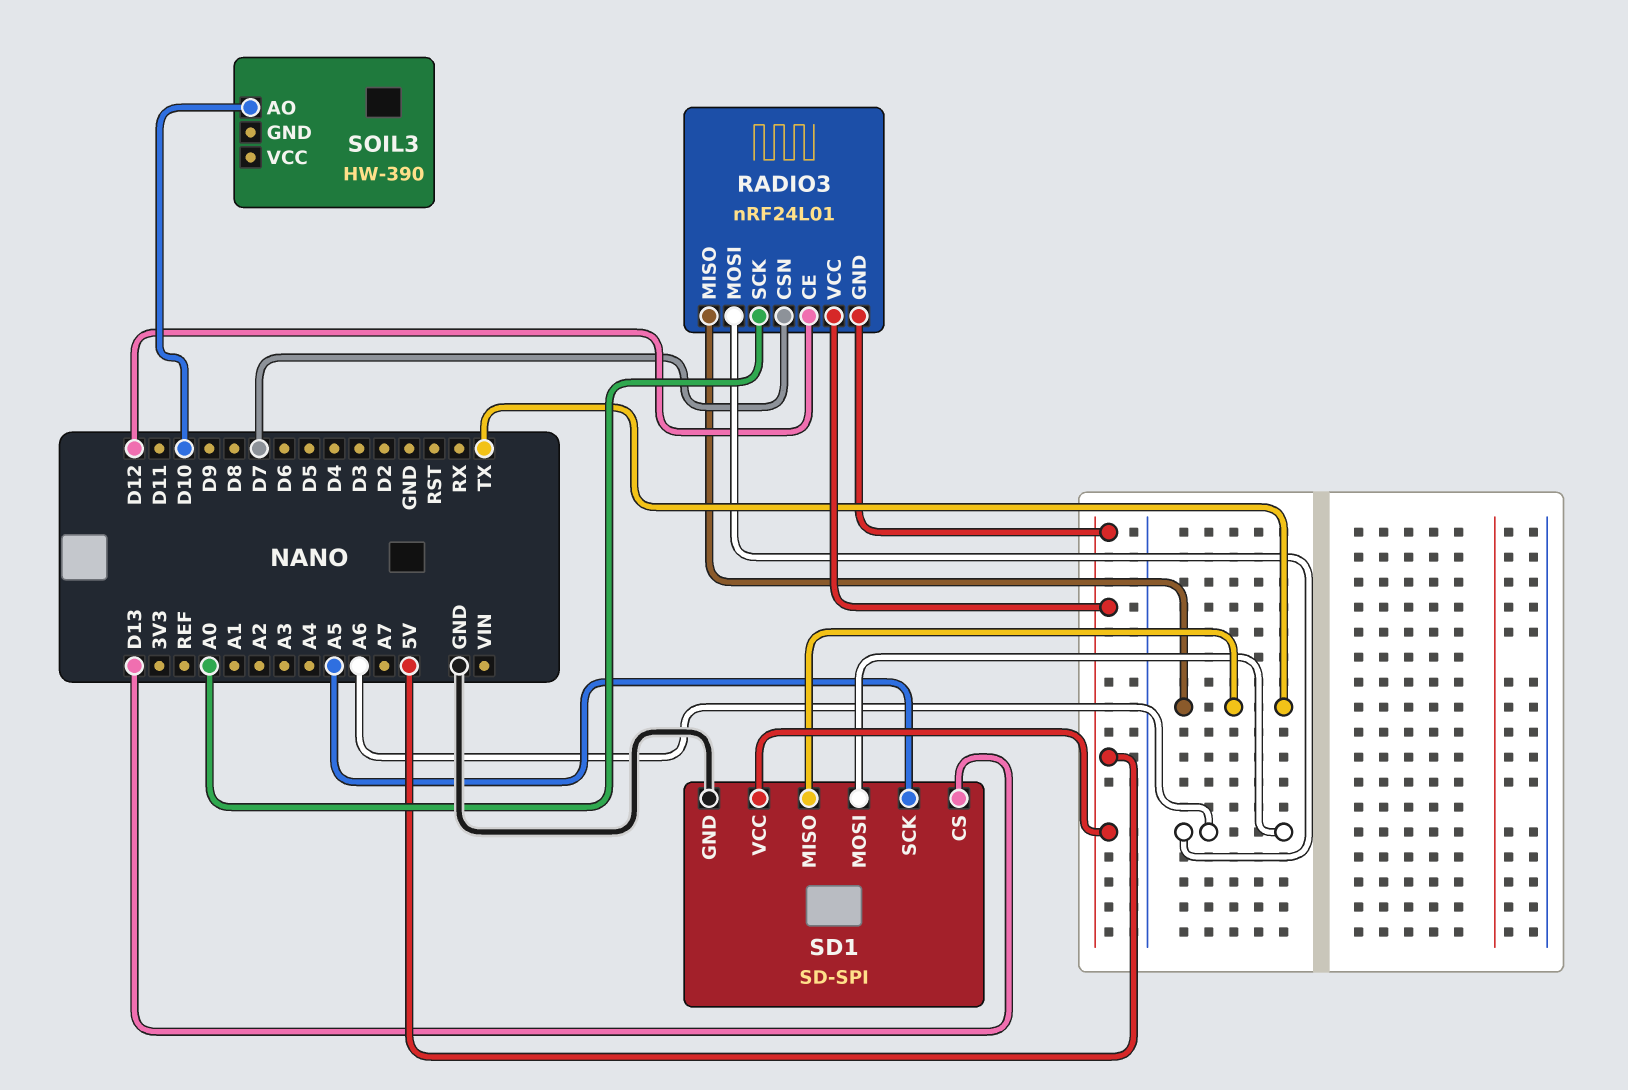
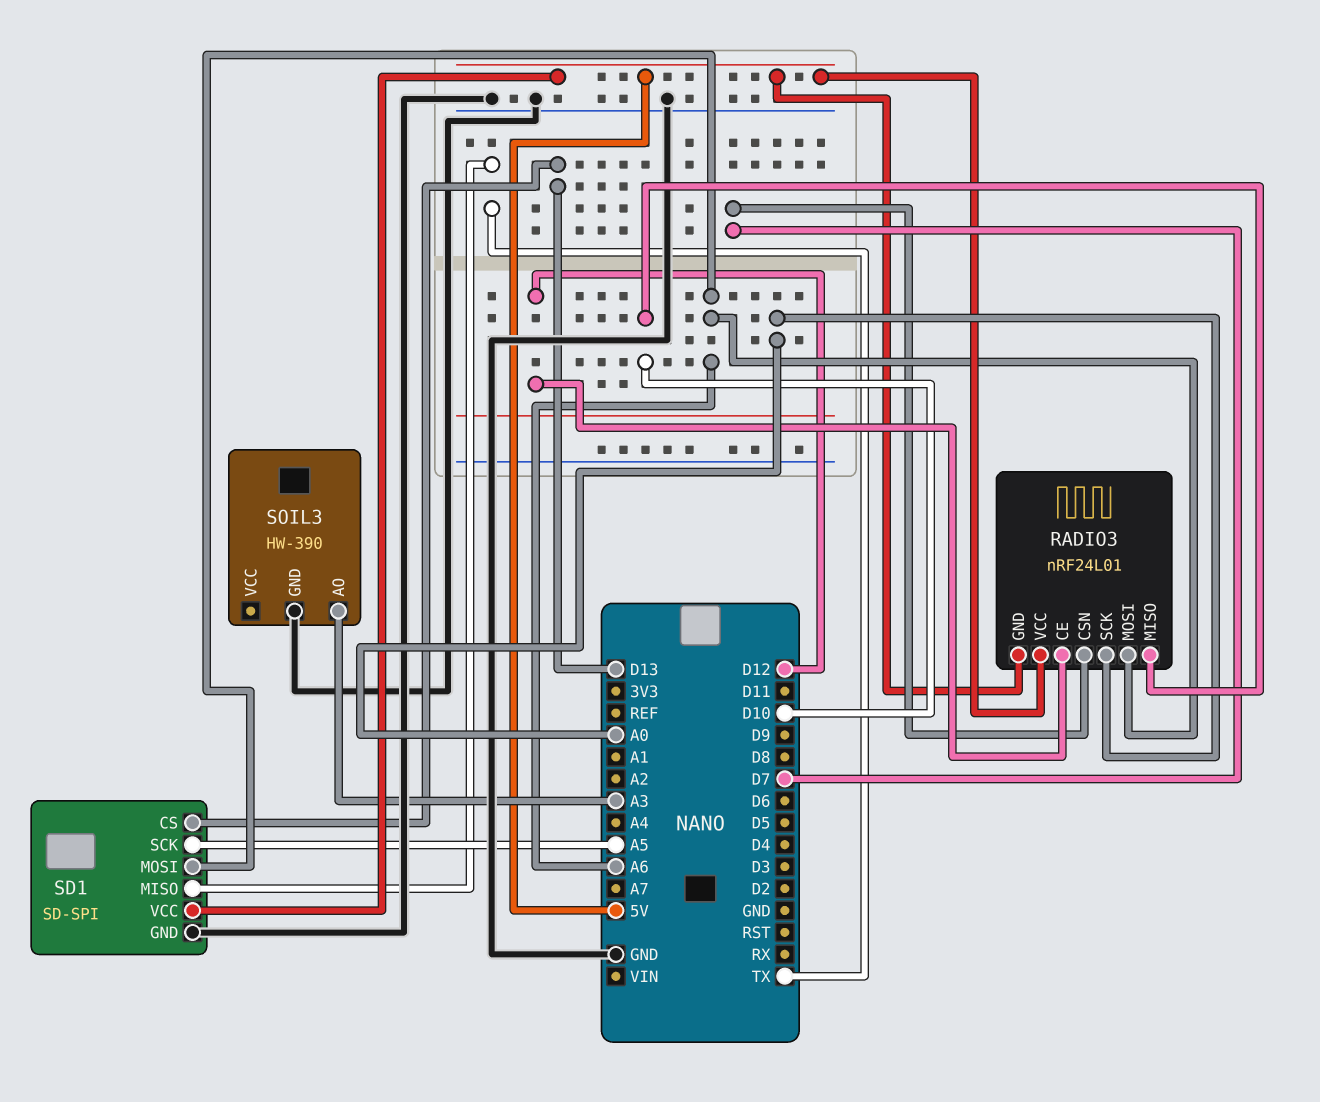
RADIO3 pin MISO: TX -> D10
SOIL3 pin AO: D10 -> A3
SOIL3 pin GND: none -> GND

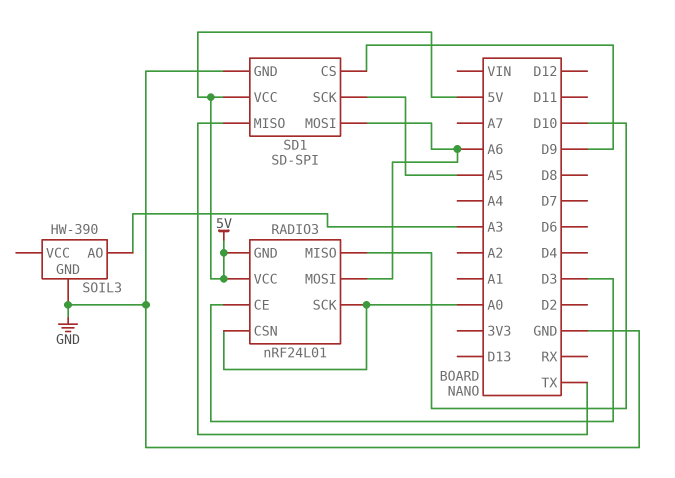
RADIO3 pin CE: D12 -> D3
RADIO3 pin CSN: D7 -> A0
SD1 pin CS: D13 -> D9

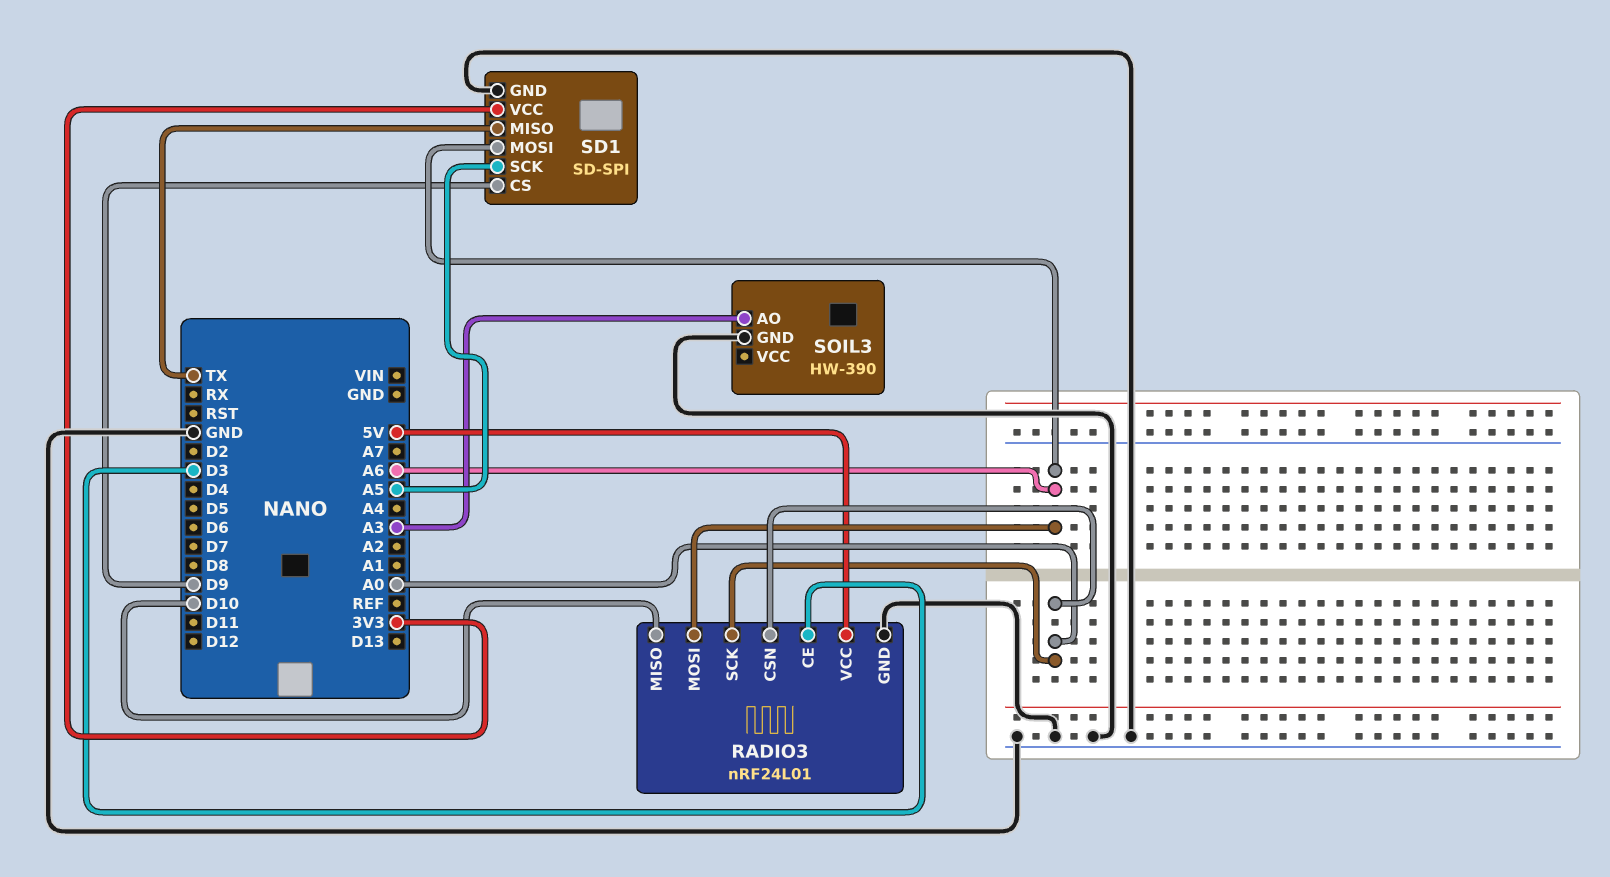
RADIO3 pin GND: 5V -> GND
SD1 pin VCC: 5V -> 3V3

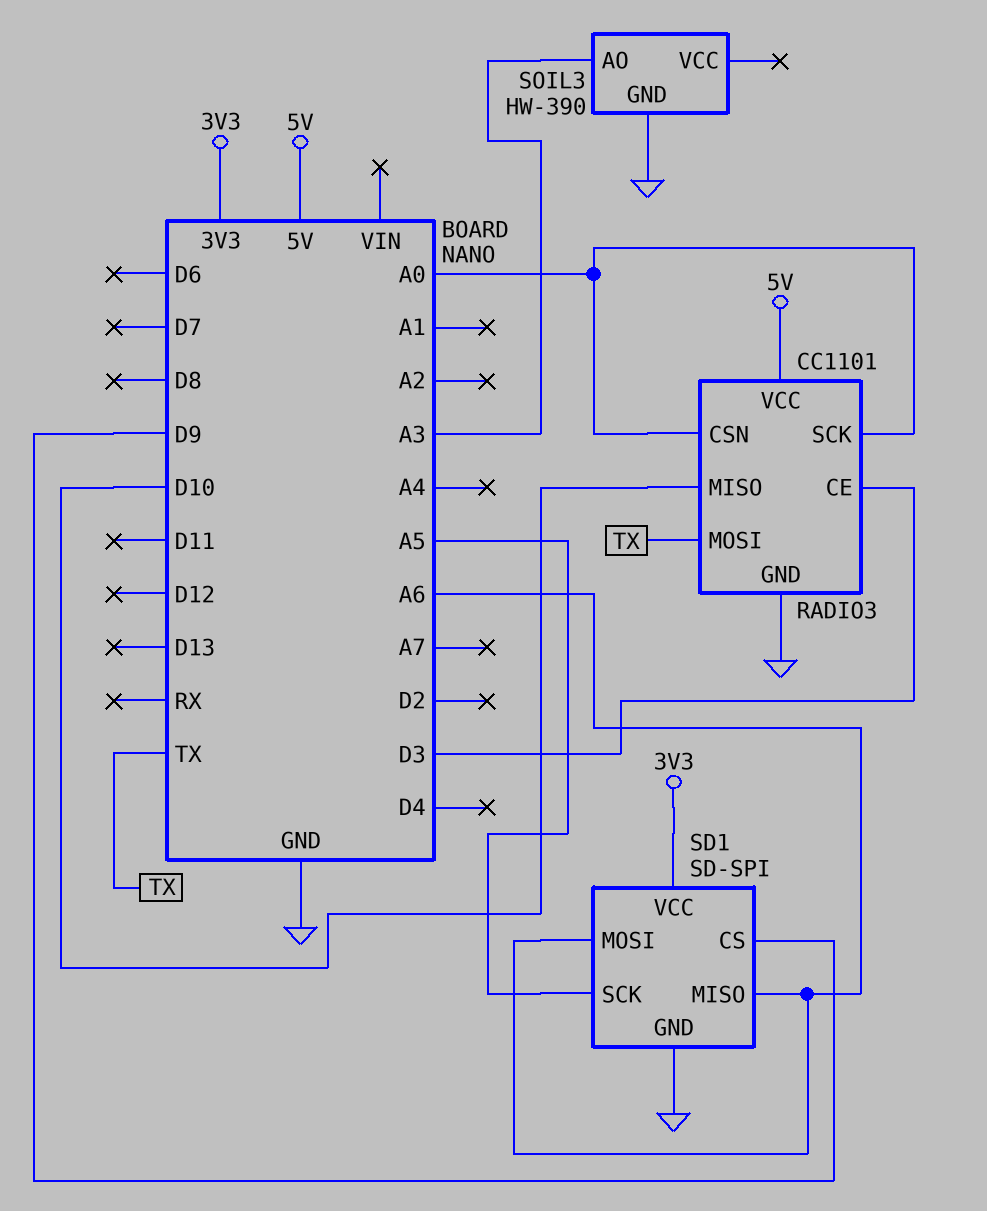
RADIO3: nRF24L01 -> CC1101
RADIO3 pin MOSI: A6 -> TX
SD1 pin MISO: TX -> A6

